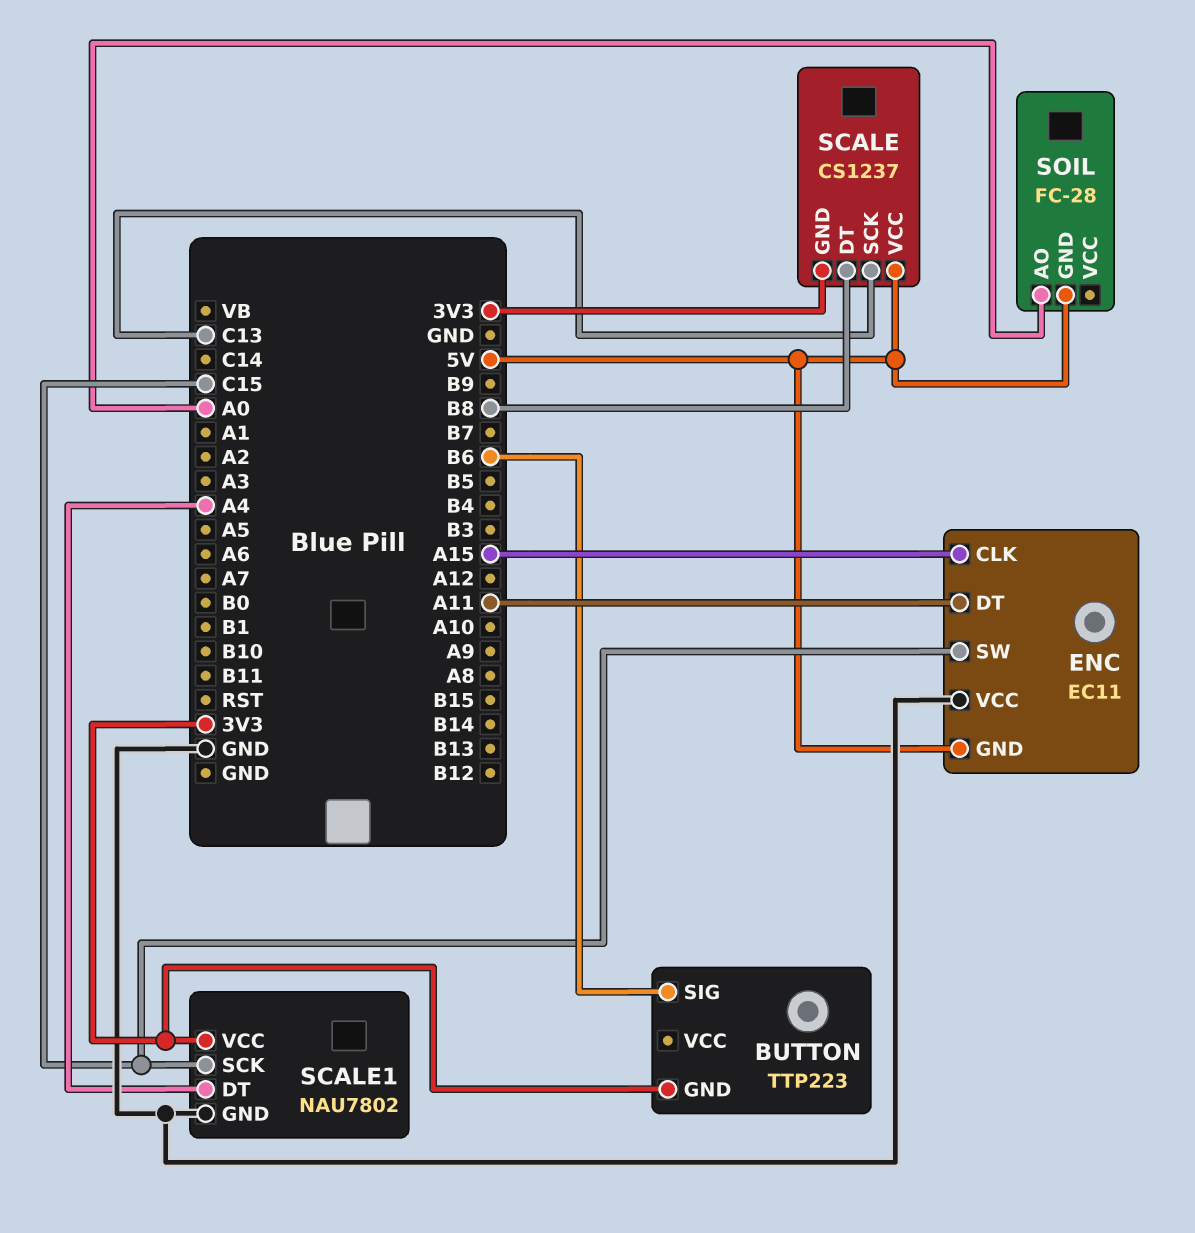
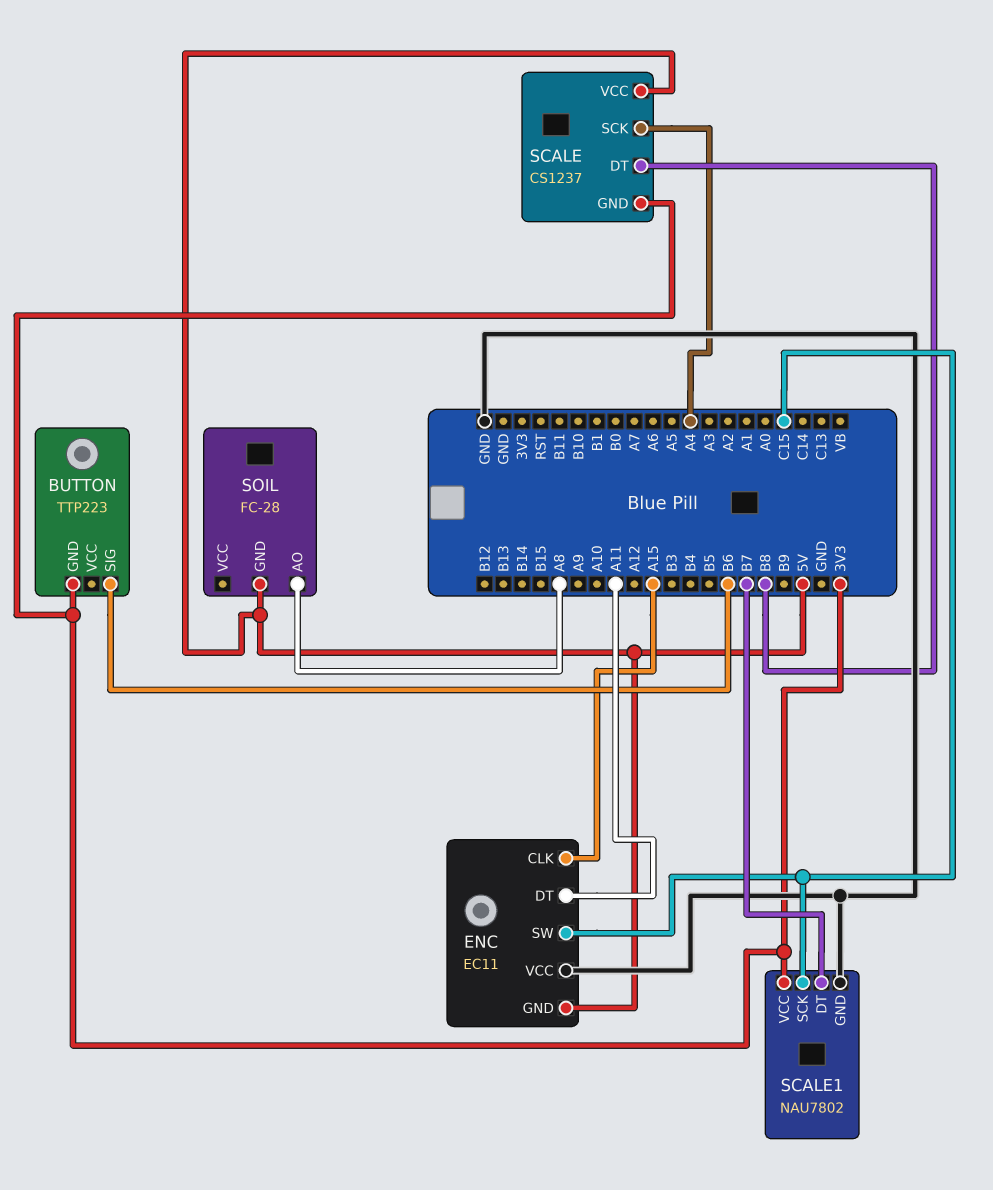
SCALE pin SCK: C13 -> A4
SCALE1 pin DT: A4 -> B7
SOIL pin AO: A0 -> A8

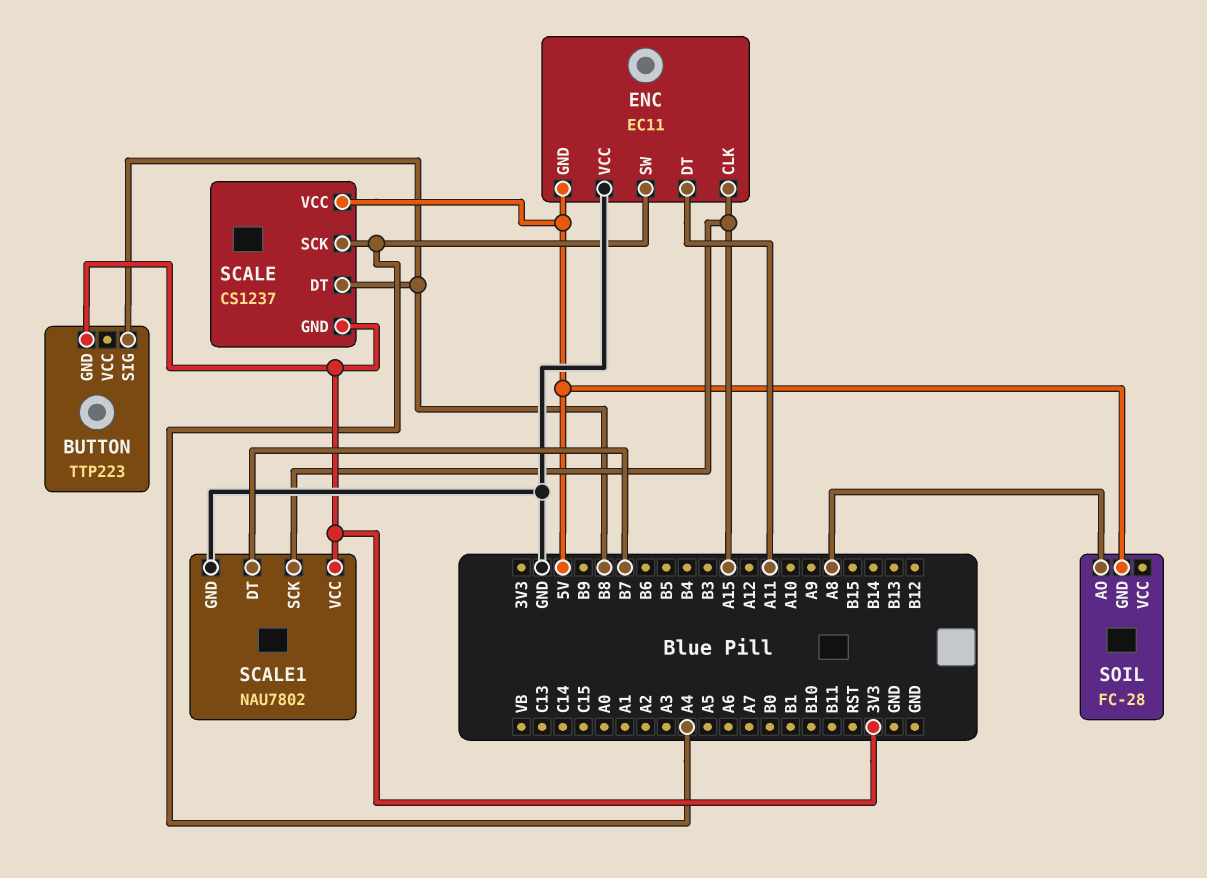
BUTTON pin SIG: B6 -> B8
ENC pin SW: C15 -> A4
SCALE1 pin SCK: C15 -> A15

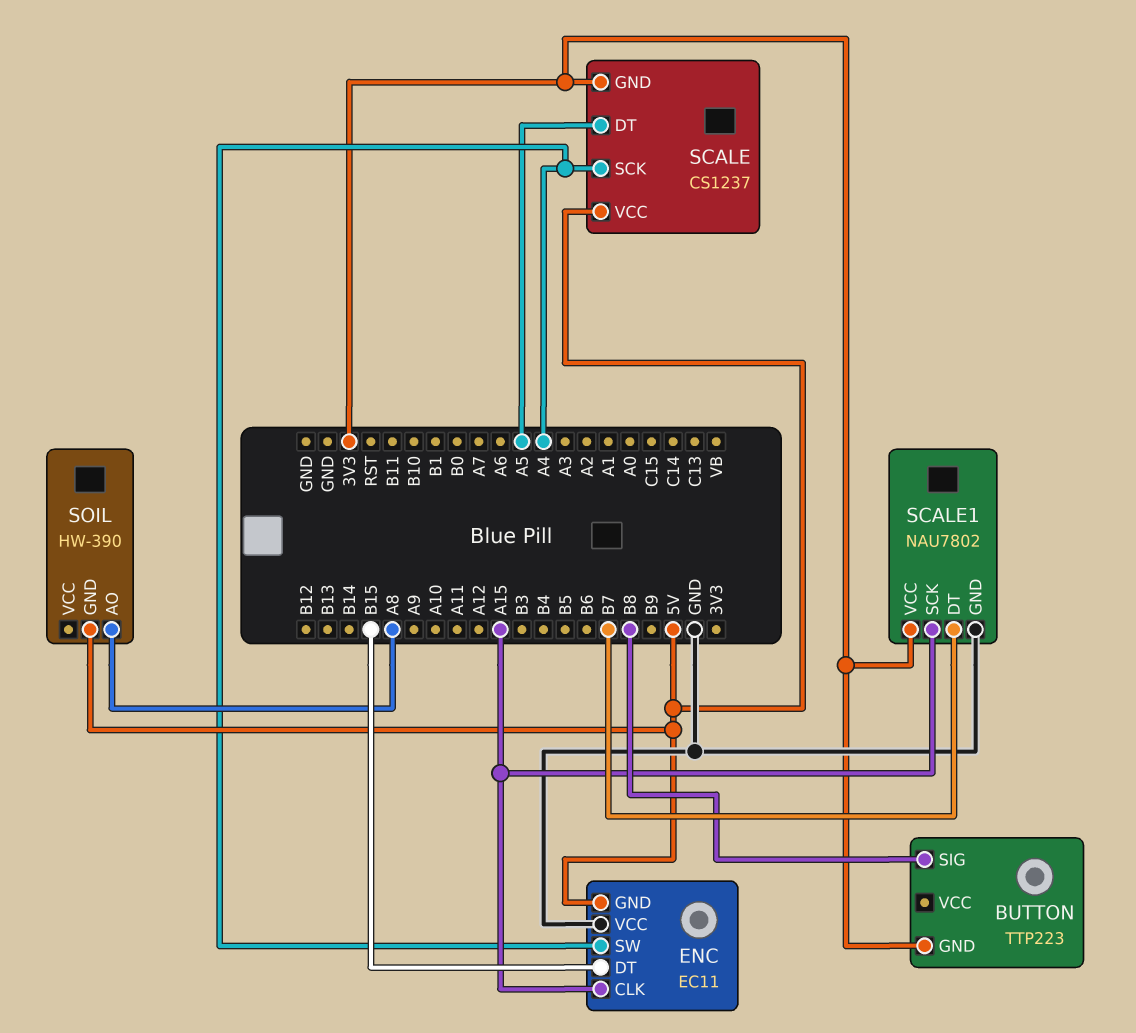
ENC pin DT: A11 -> B15
SCALE pin DT: B8 -> A5
SOIL: FC-28 -> HW-390

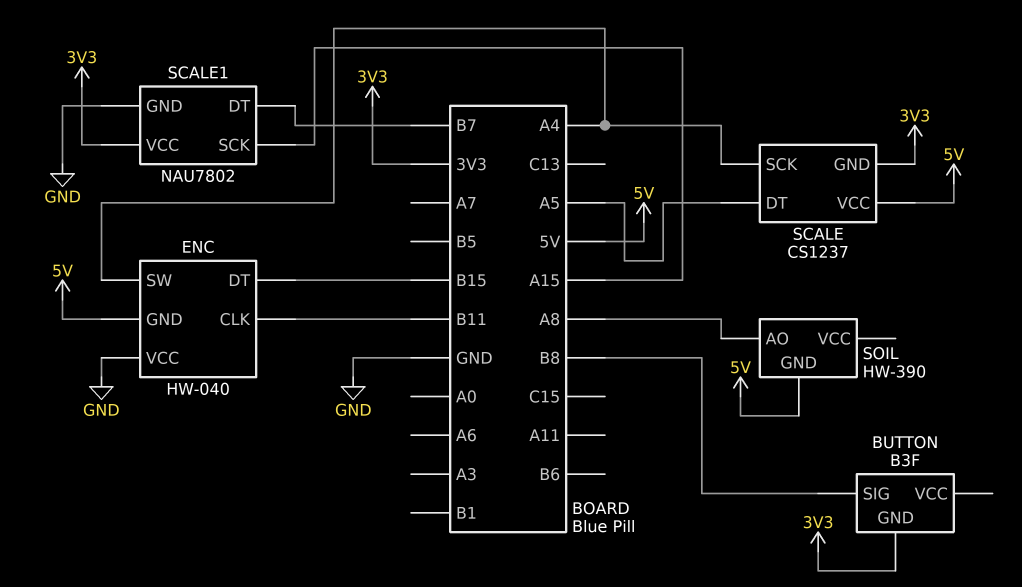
BUTTON: TTP223 -> B3F
ENC: EC11 -> HW-040
ENC pin CLK: A15 -> B11

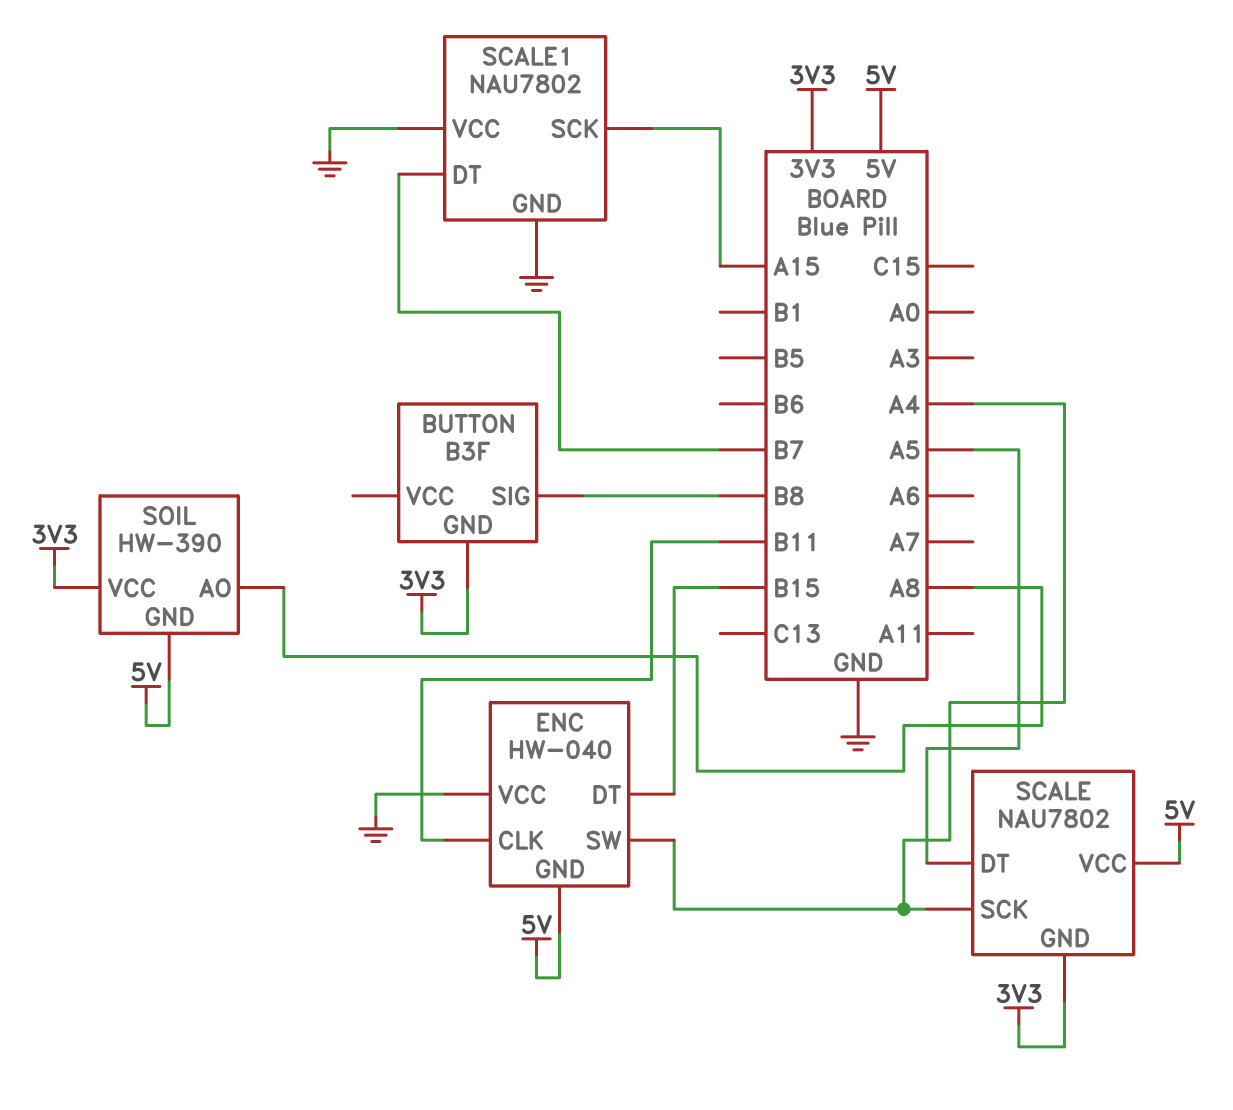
SCALE: CS1237 -> NAU7802
SCALE1 pin VCC: 3V3 -> GND
SOIL pin VCC: none -> 3V3

